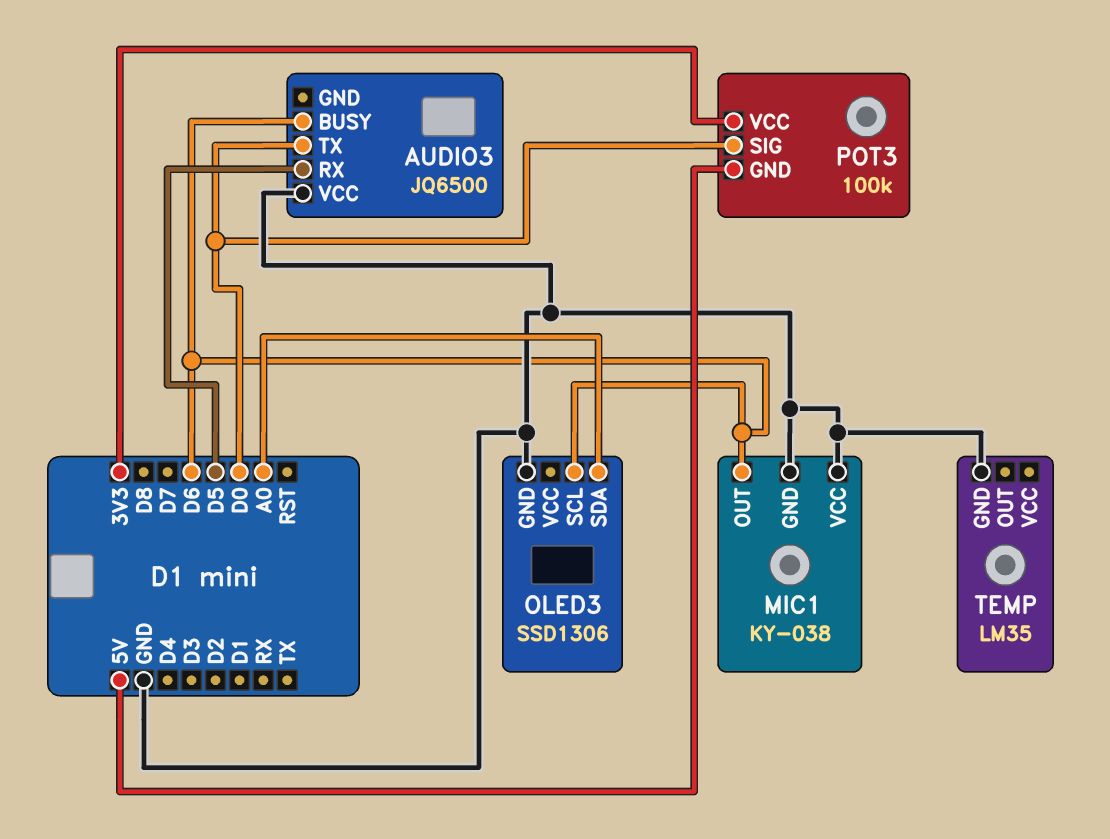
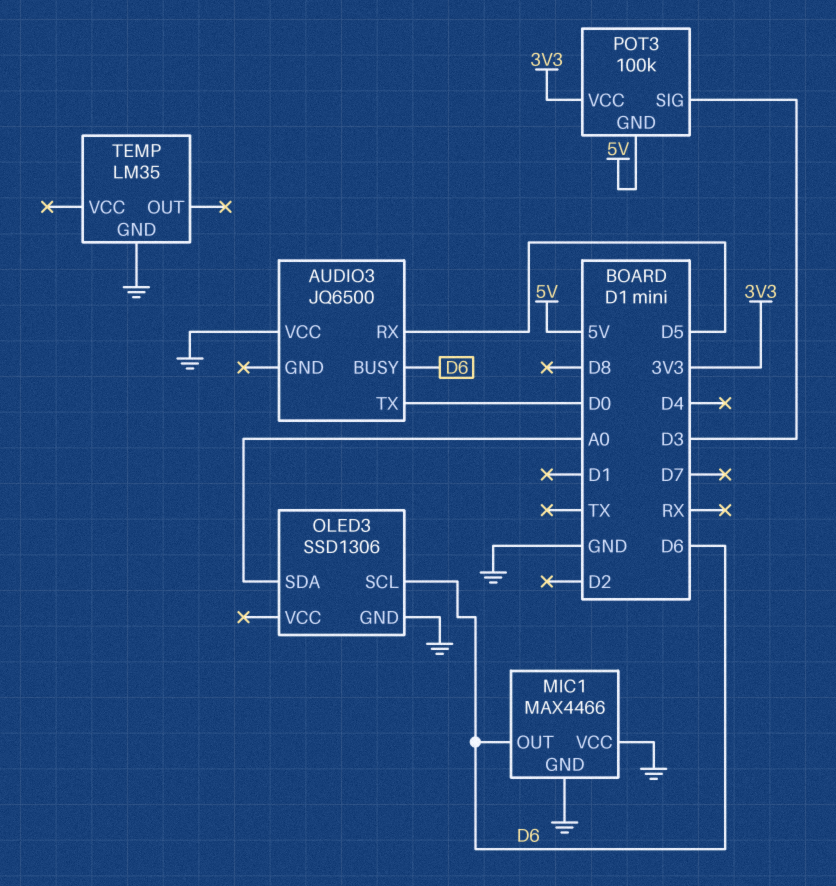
MIC1: KY-038 -> MAX4466
POT3 pin SIG: D0 -> D3

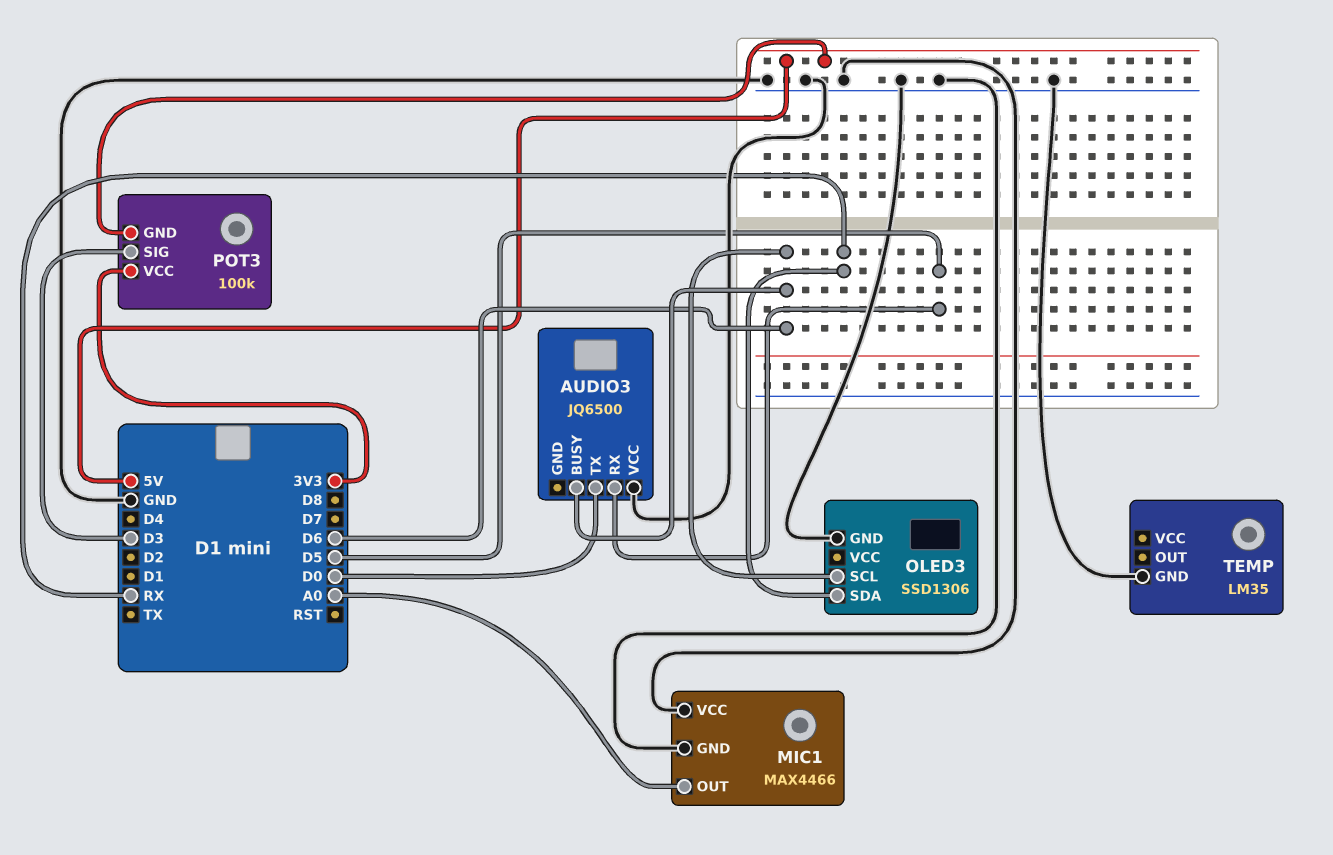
MIC1 pin OUT: D6 -> A0
OLED3 pin SDA: A0 -> RX

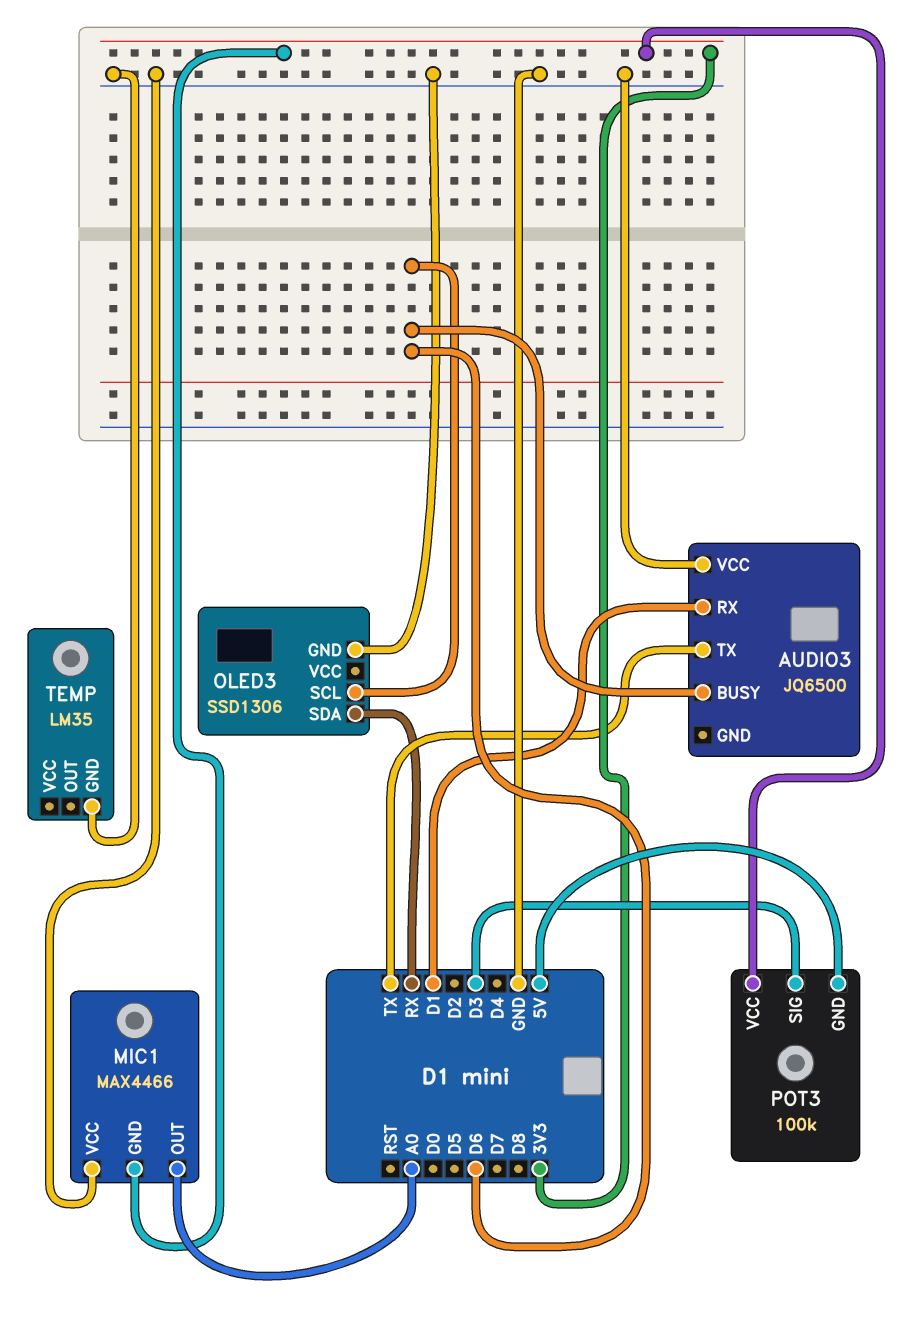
AUDIO3 pin RX: D5 -> D1
AUDIO3 pin TX: D0 -> TX
MIC1 pin GND: GND -> 3V3

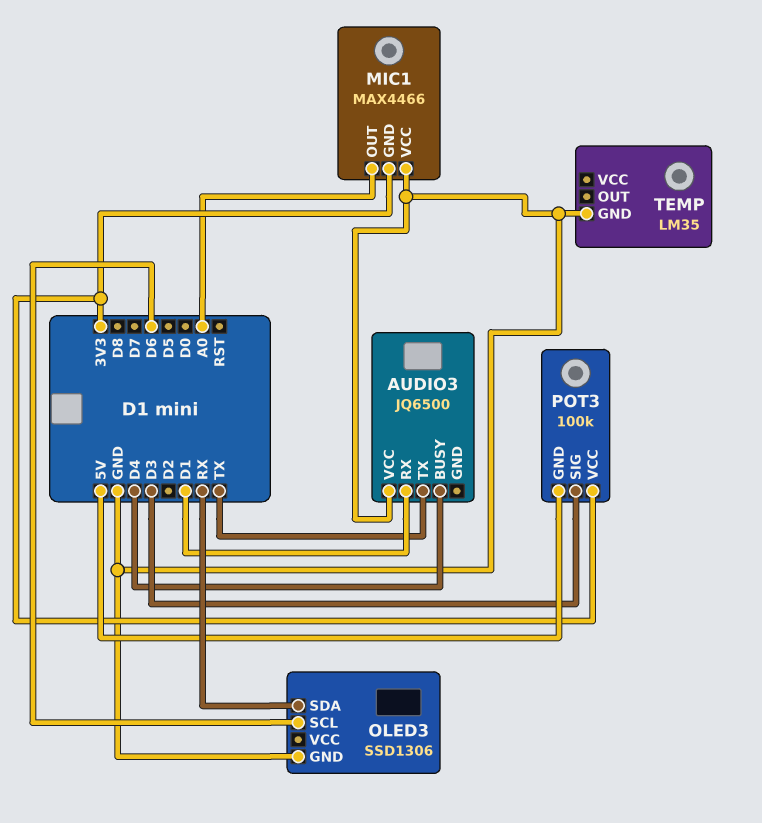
AUDIO3 pin BUSY: D6 -> D4

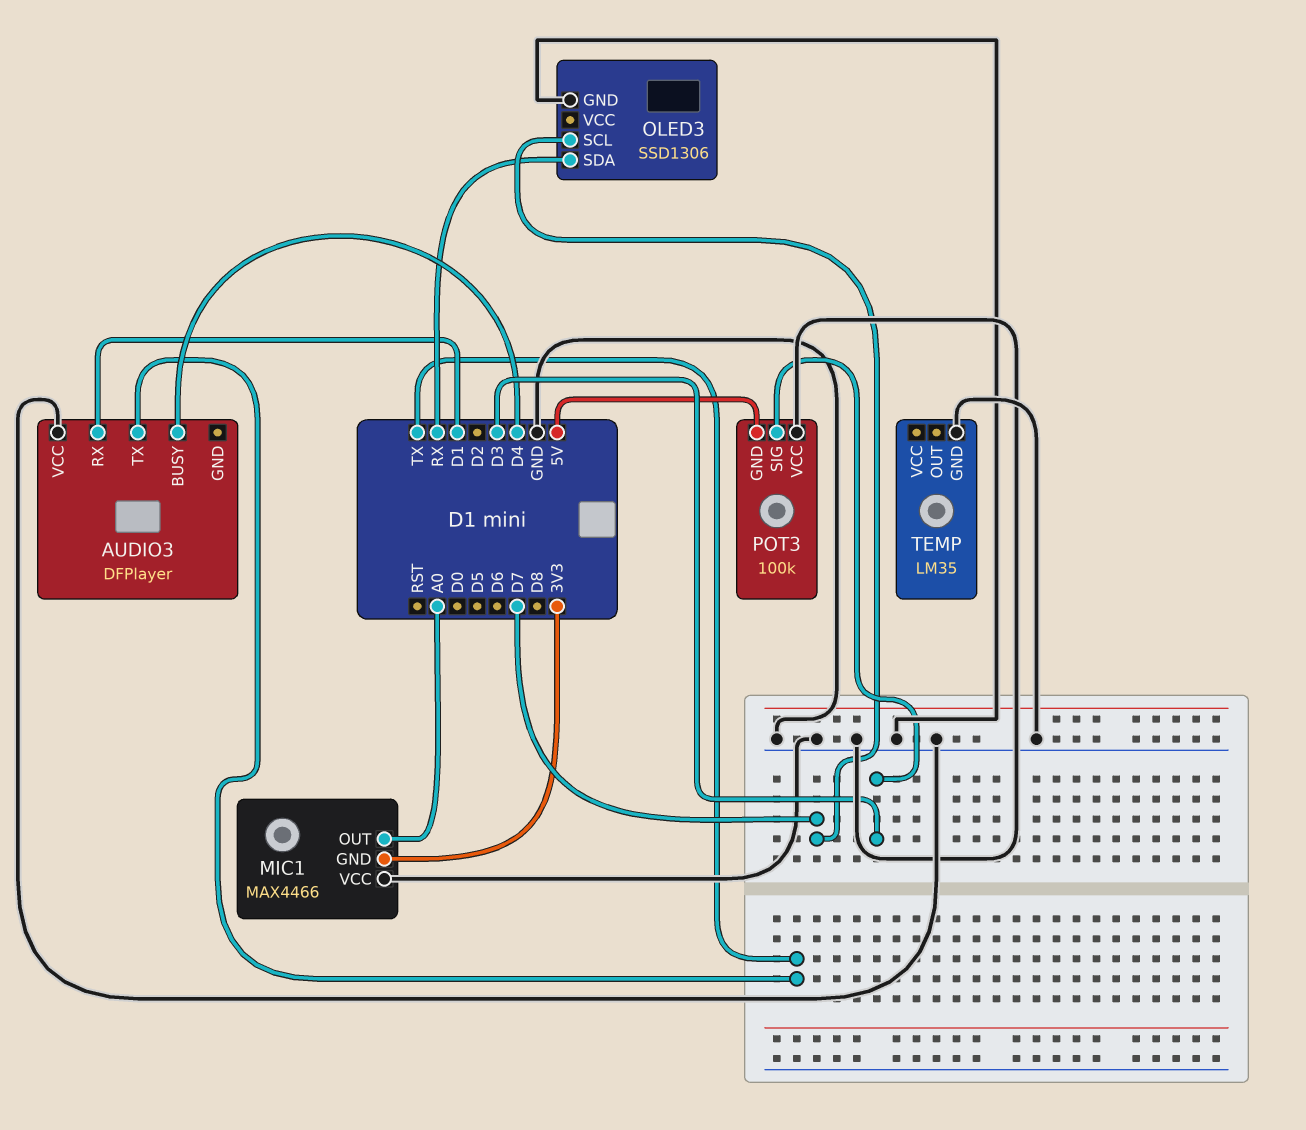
AUDIO3: JQ6500 -> DFPlayer
OLED3 pin SCL: D6 -> D7
POT3 pin VCC: 3V3 -> GND

